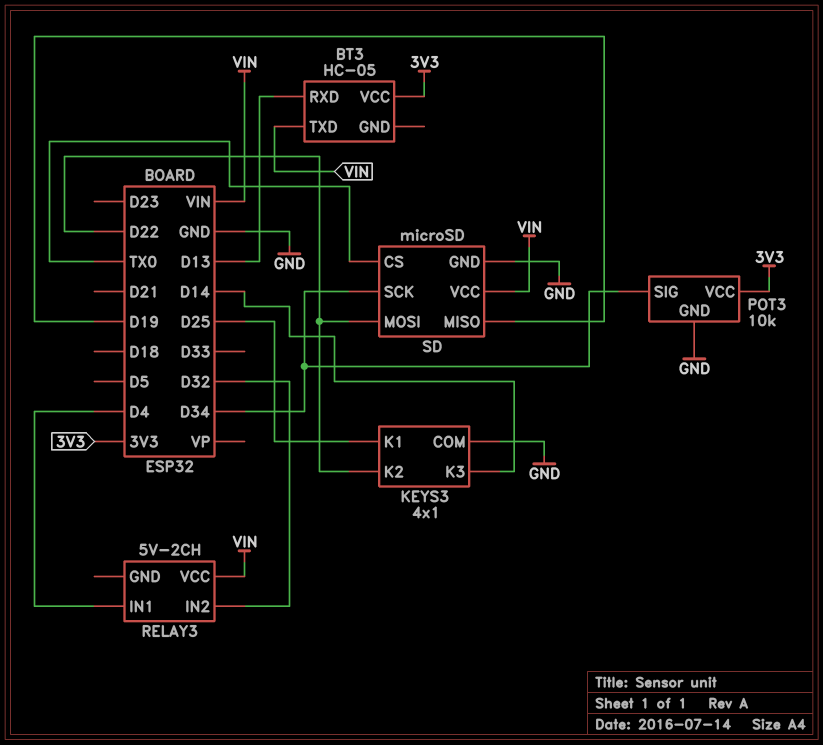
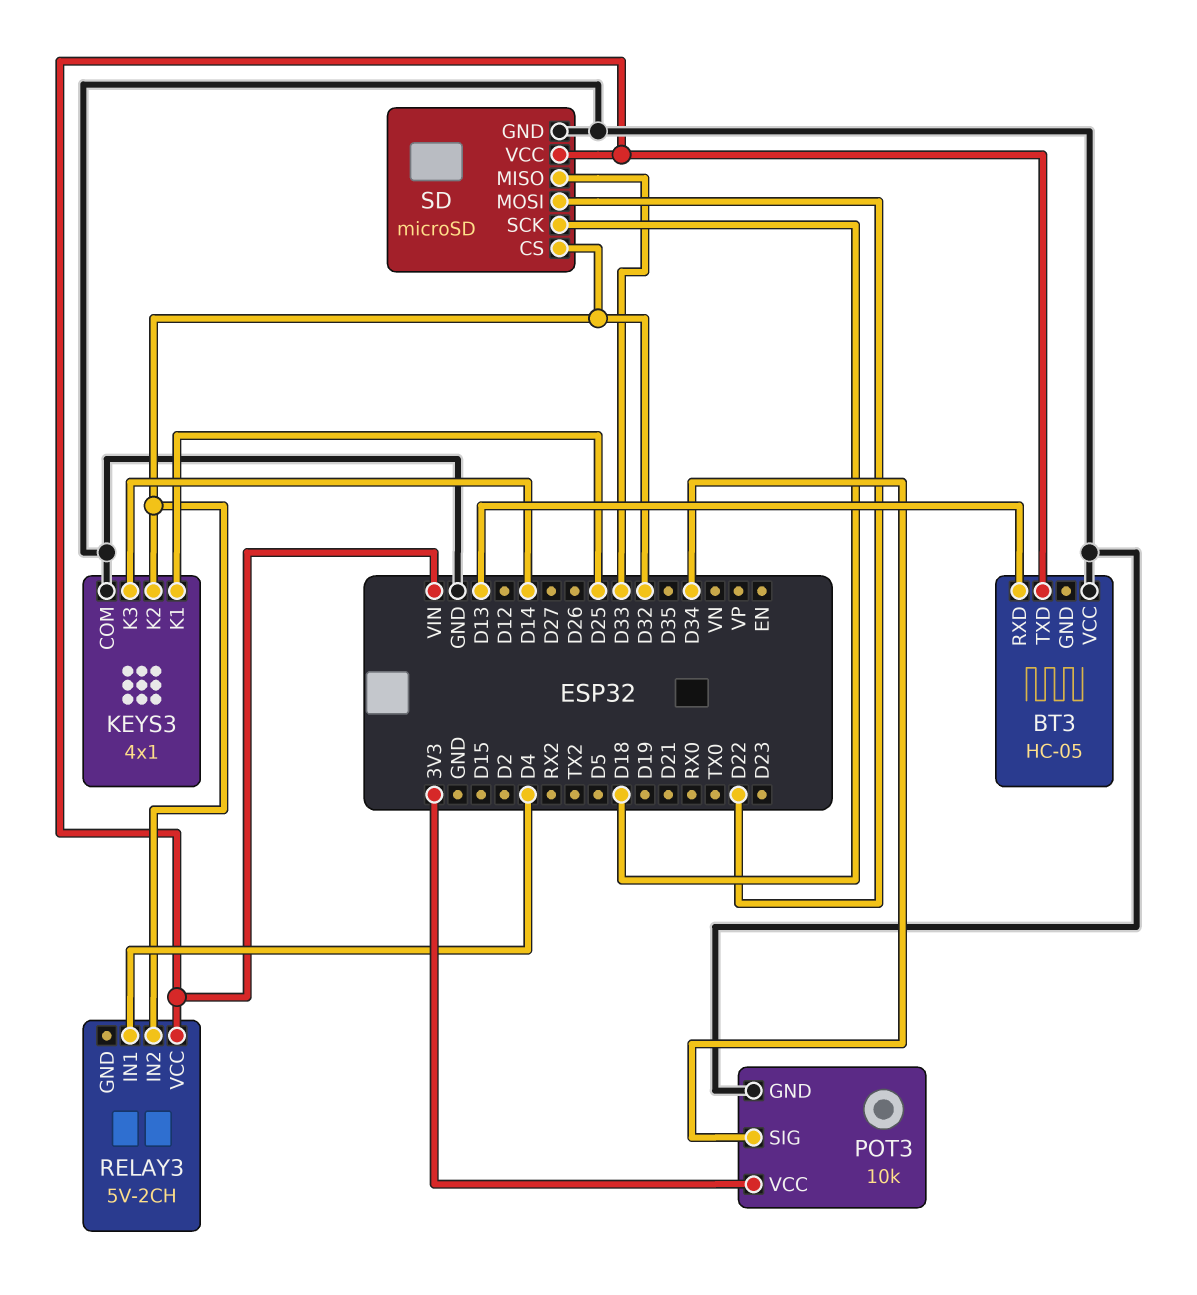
BT3 pin VCC: 3V3 -> GND
KEYS3 pin K2: D22 -> D32
SD pin CS: TX0 -> D32
SD pin MISO: D19 -> D33
SD pin SCK: D34 -> D18

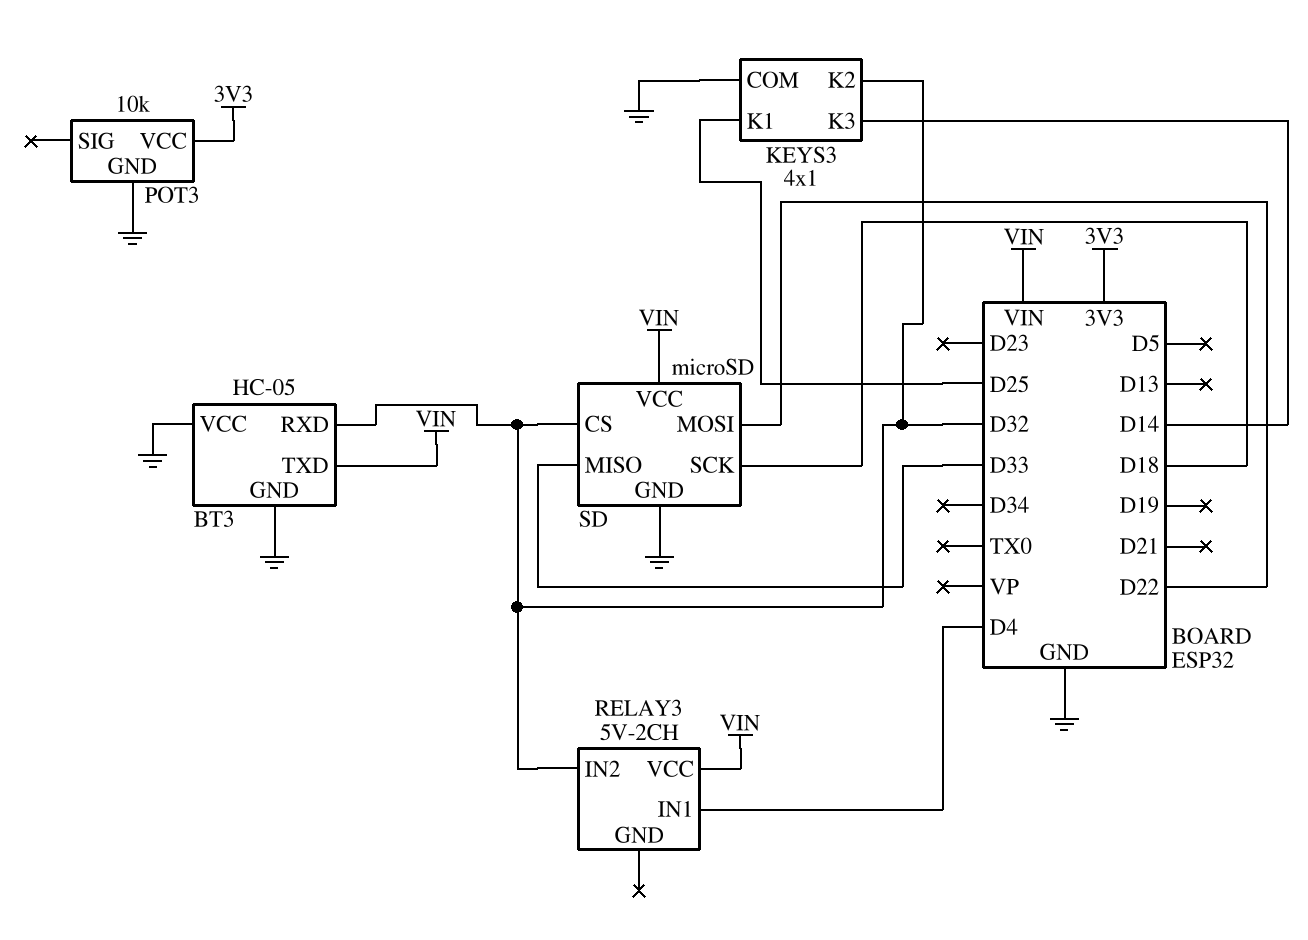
BT3 pin GND: none -> GND
BT3 pin RXD: D13 -> D32
POT3 pin SIG: D34 -> none

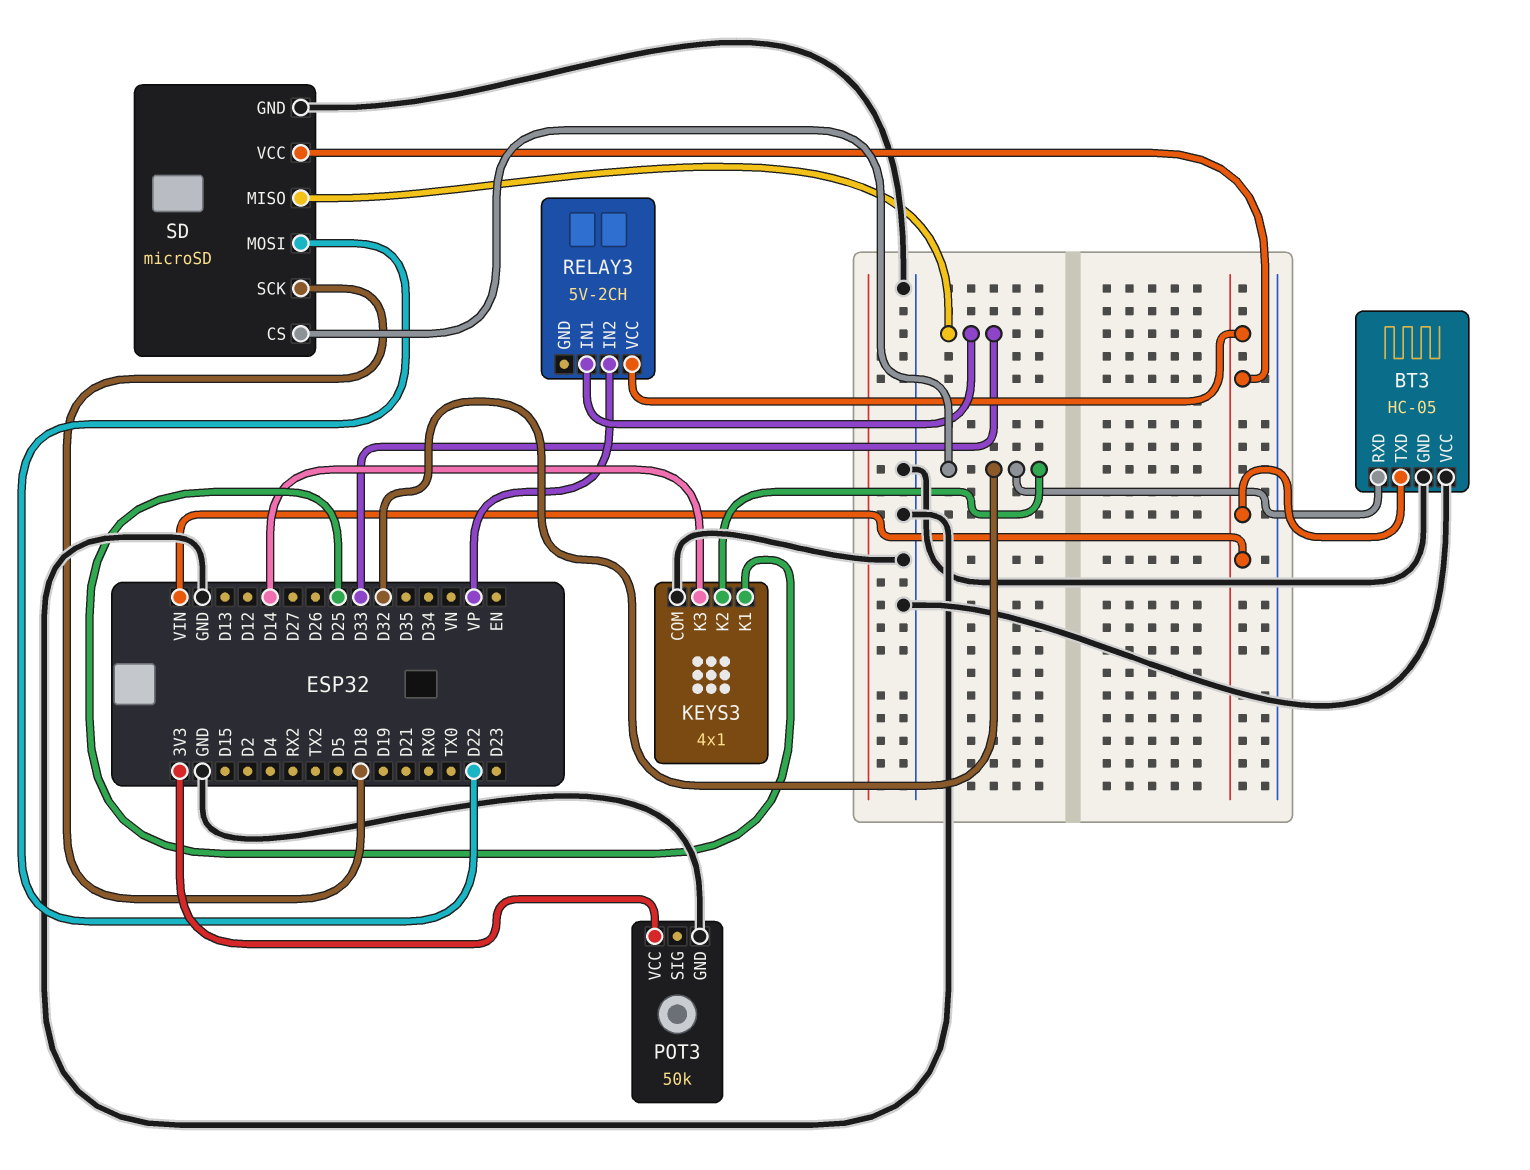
POT3: 10k -> 50k
RELAY3 pin IN1: D4 -> D33
RELAY3 pin IN2: D32 -> VP

